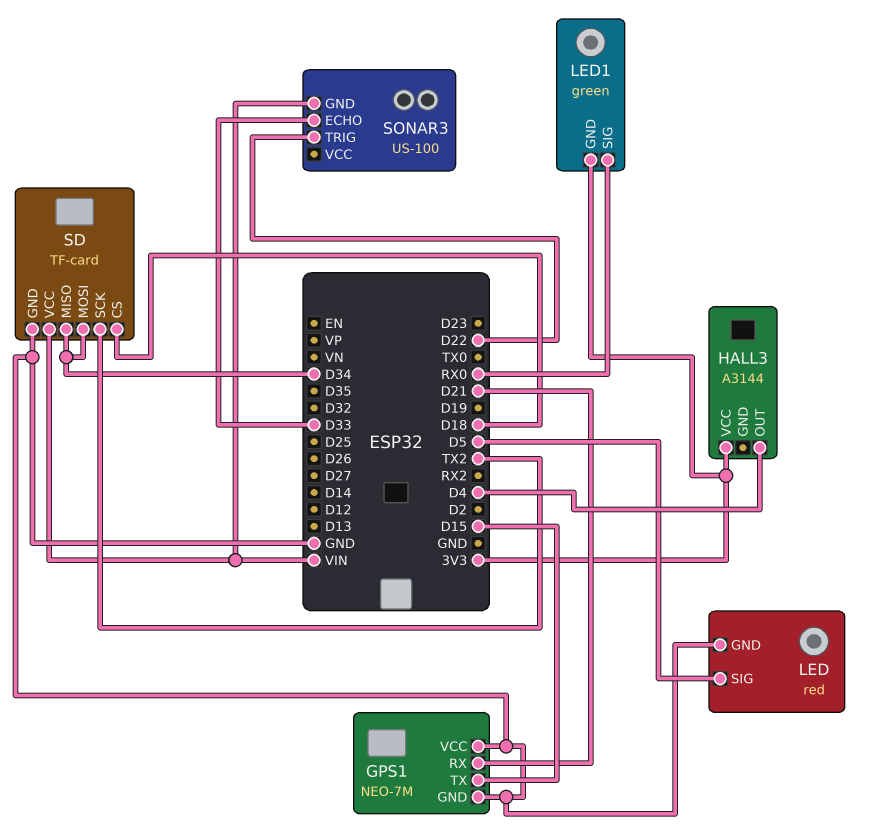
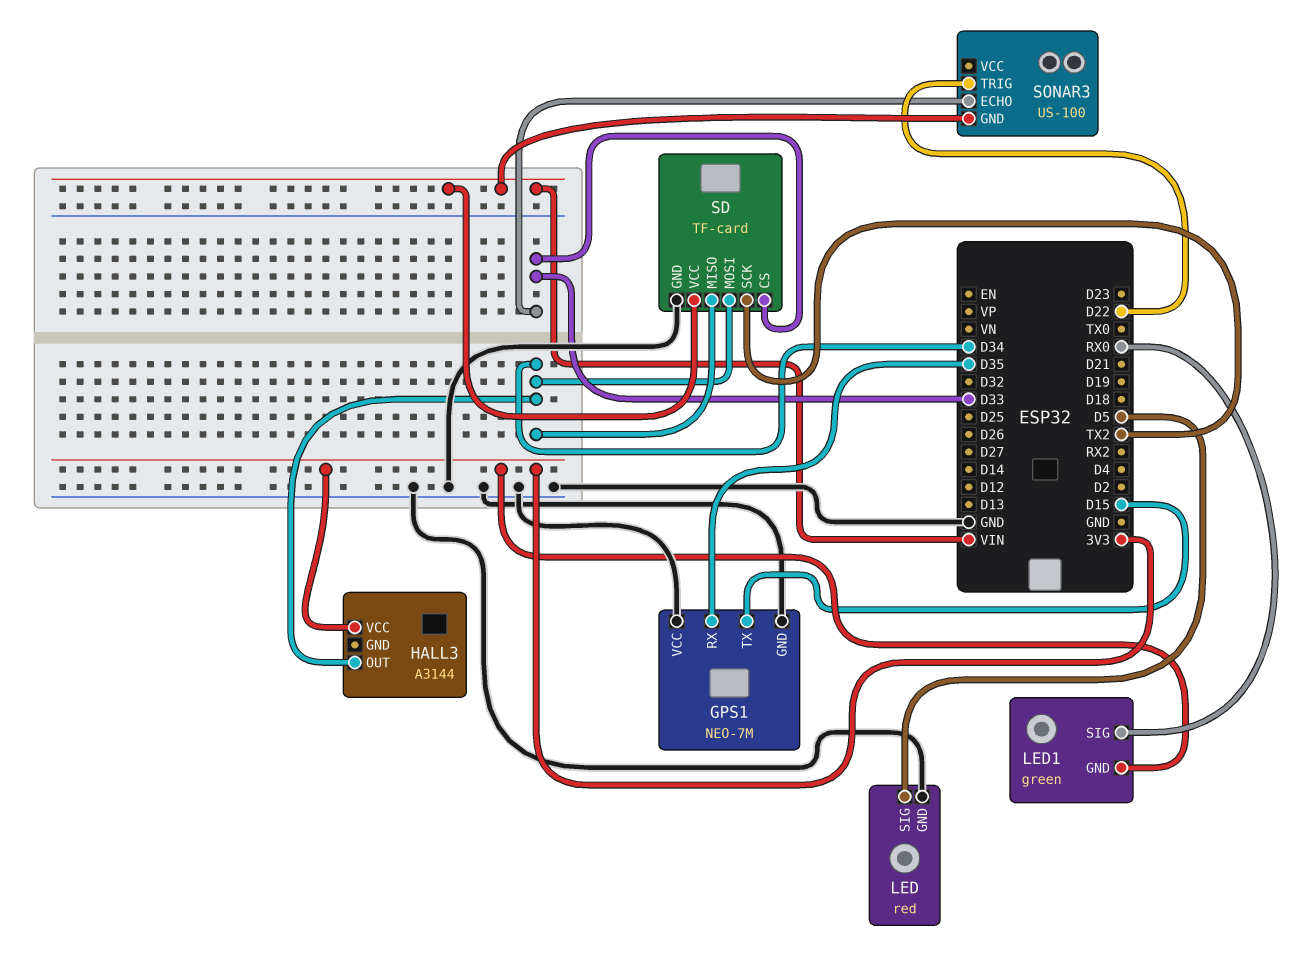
GPS1 pin RX: D21 -> D35
HALL3 pin OUT: D4 -> D34
SD pin CS: D18 -> D33

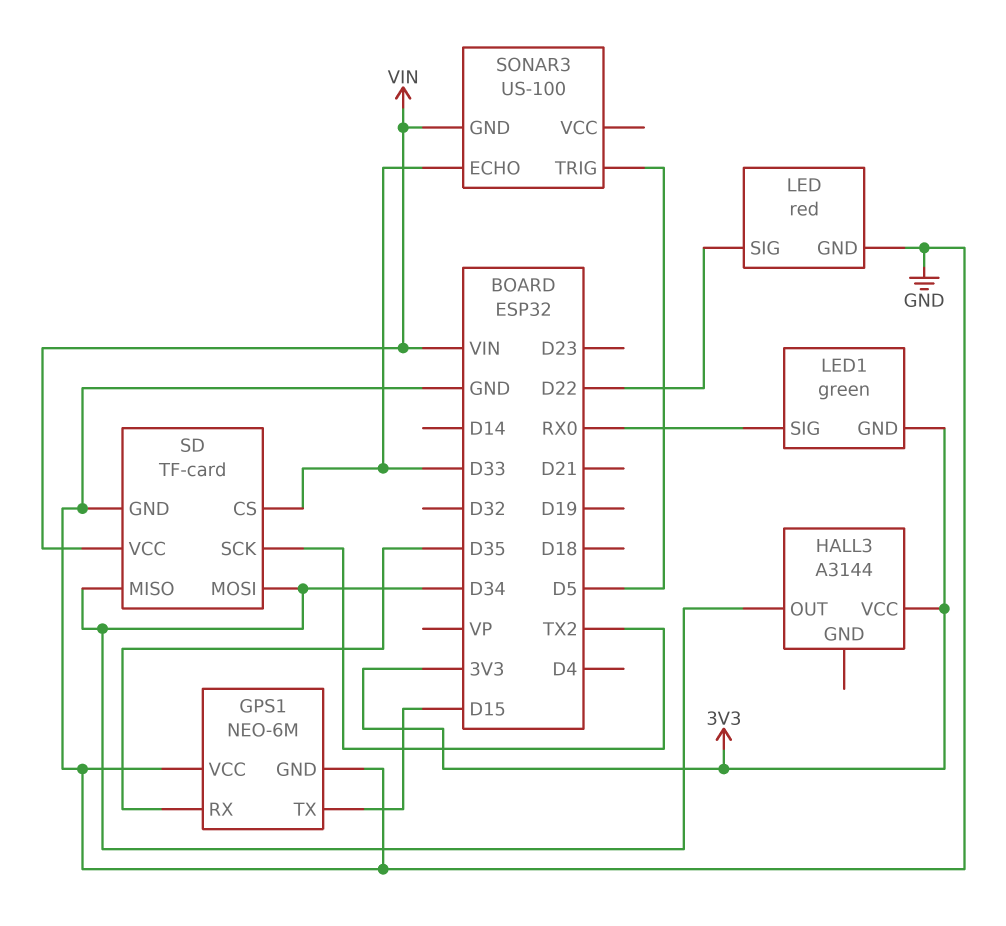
GPS1: NEO-7M -> NEO-6M
LED pin SIG: D5 -> D22
SONAR3 pin TRIG: D22 -> D5

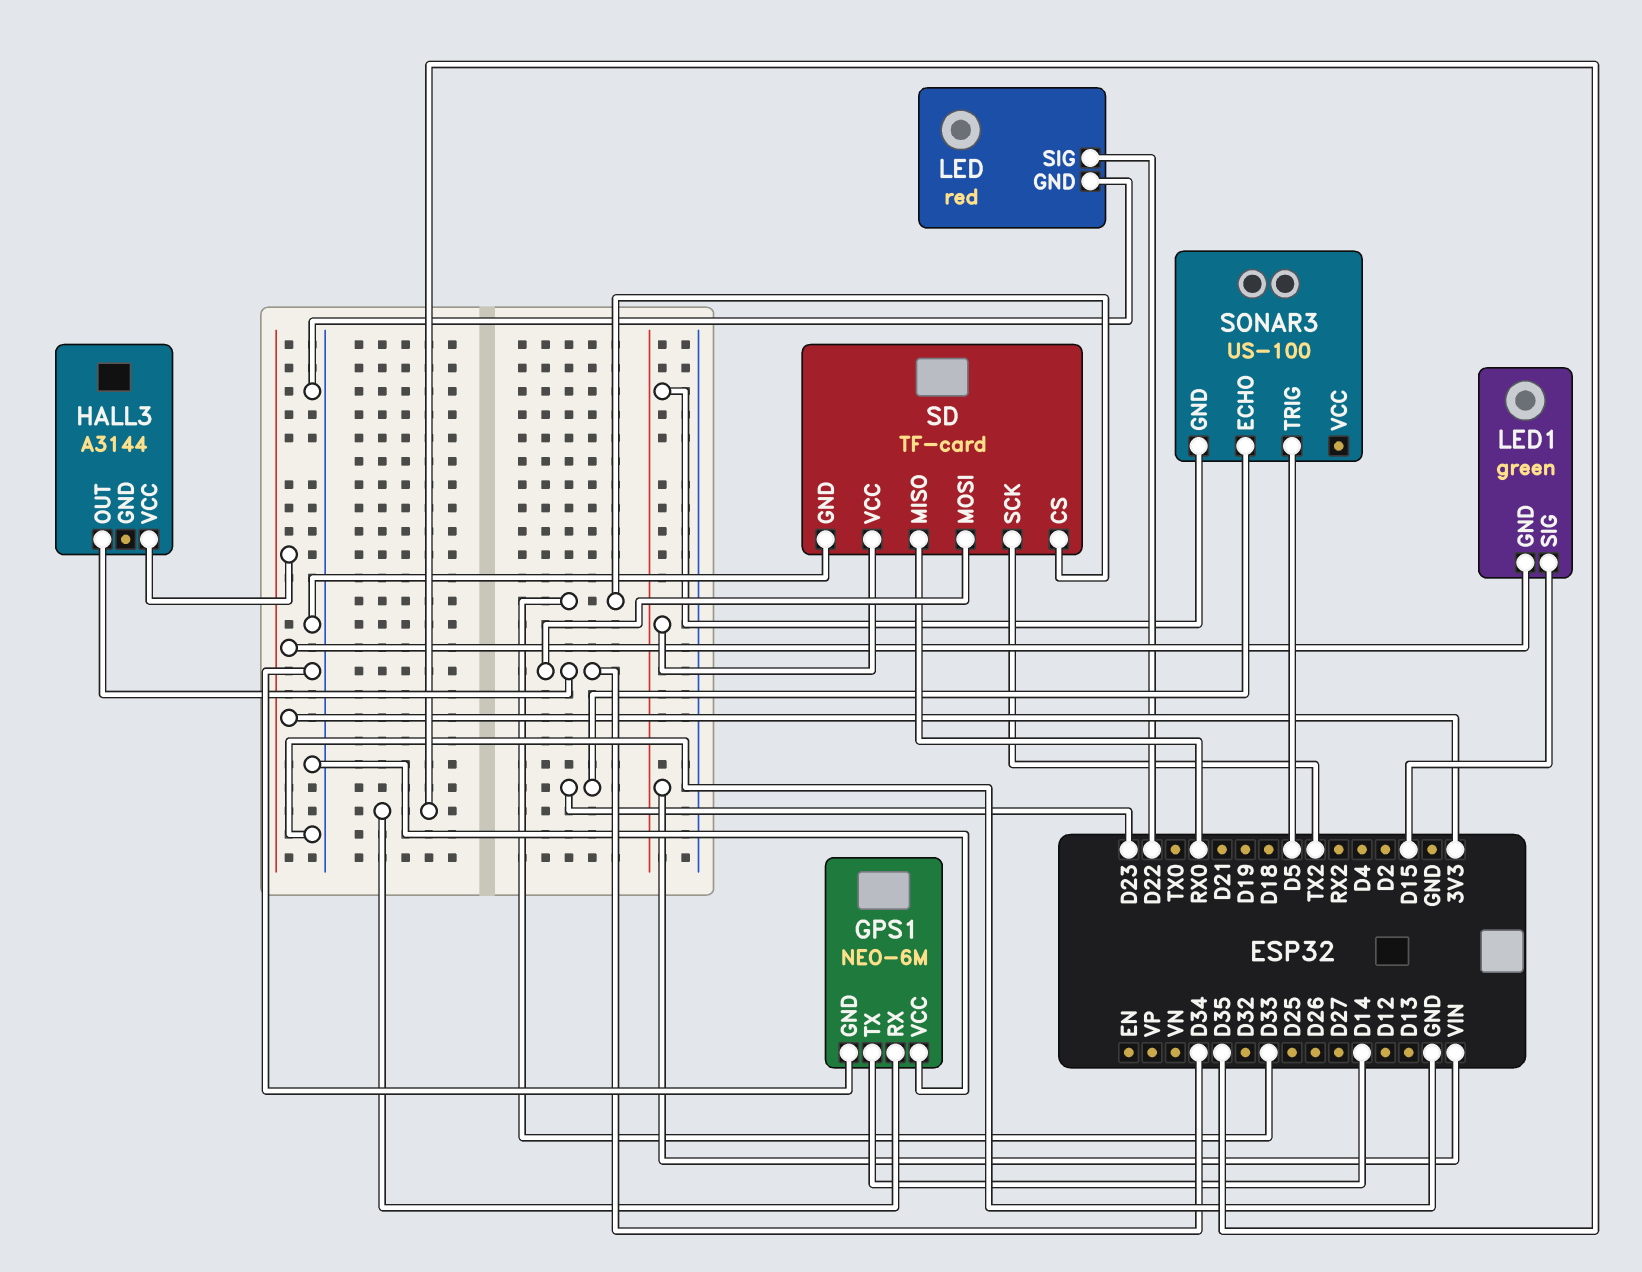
GPS1 pin TX: D15 -> D14
LED1 pin SIG: RX0 -> D15
SD pin MISO: D34 -> RX0
SONAR3 pin ECHO: D33 -> D23

